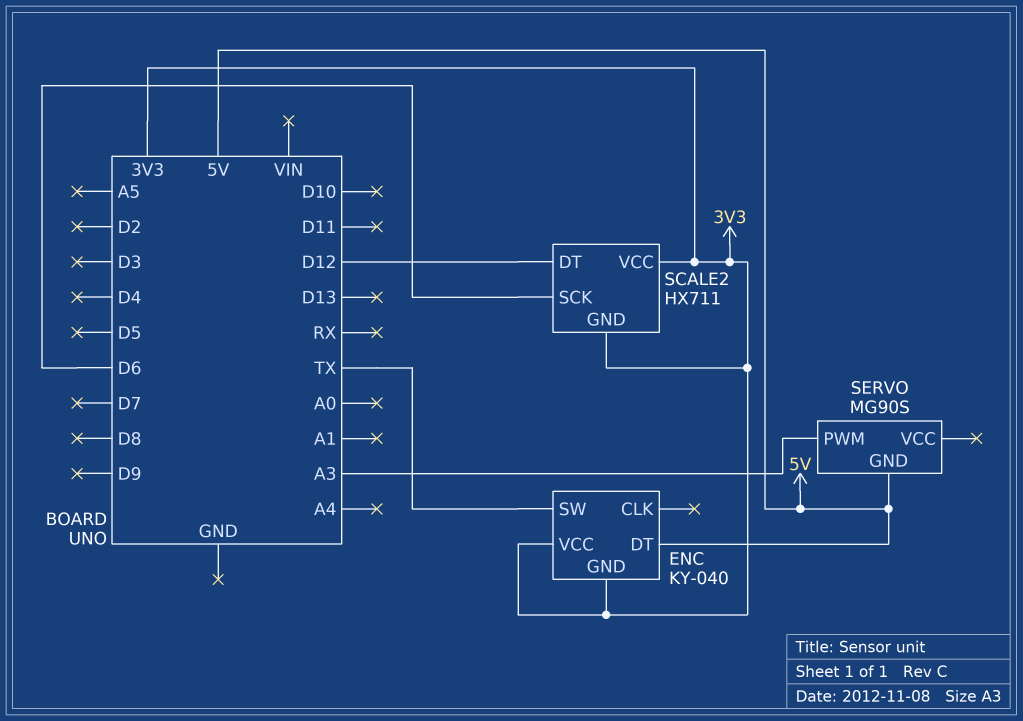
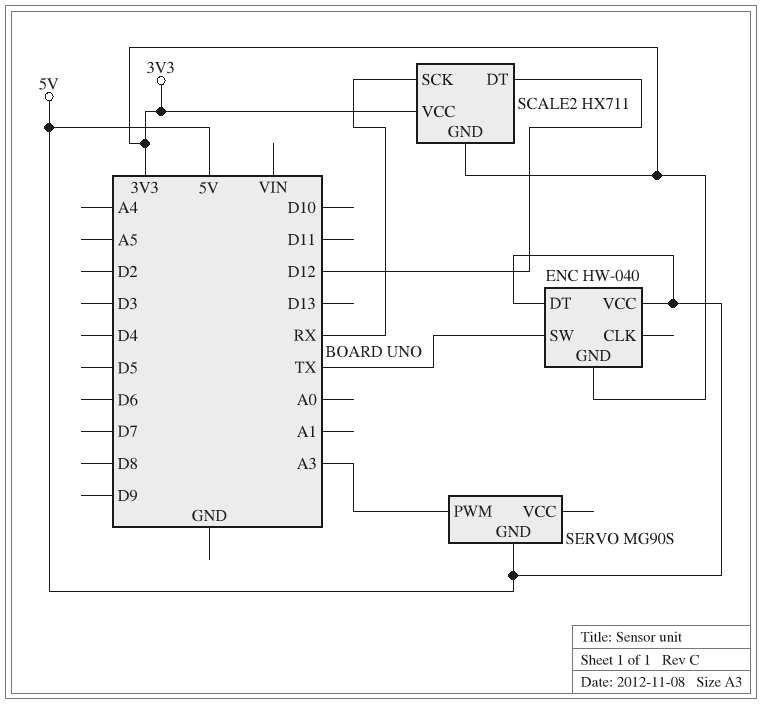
ENC: KY-040 -> HW-040
ENC pin VCC: 3V3 -> 5V
SCALE2 pin SCK: D6 -> RX

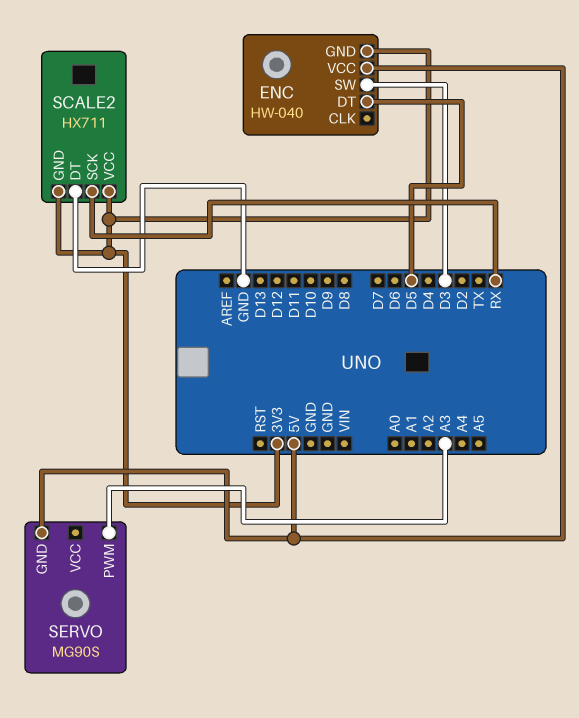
ENC pin DT: 5V -> D5
ENC pin SW: TX -> D3
SCALE2 pin DT: D12 -> GND

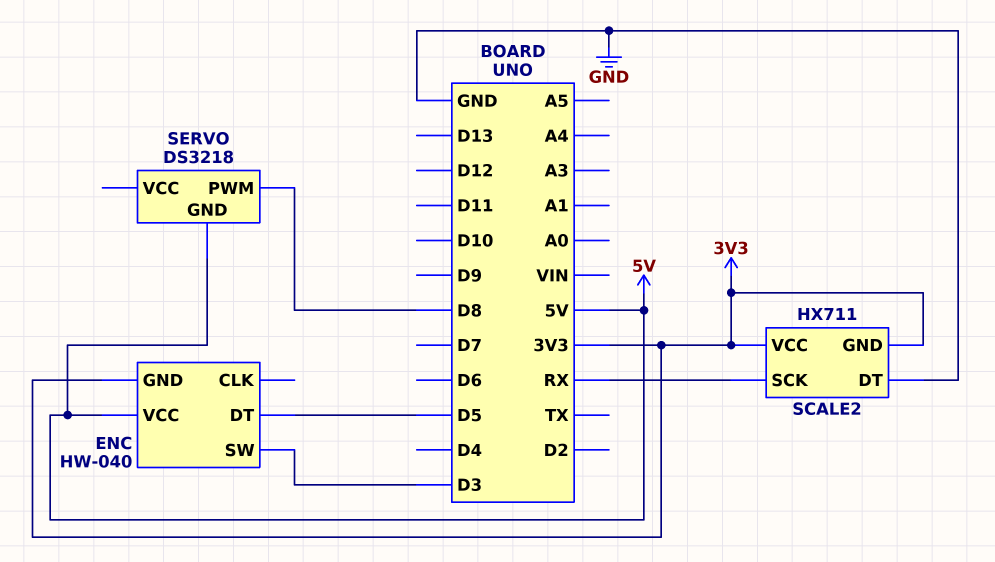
SERVO: MG90S -> DS3218
SERVO pin PWM: A3 -> D8

